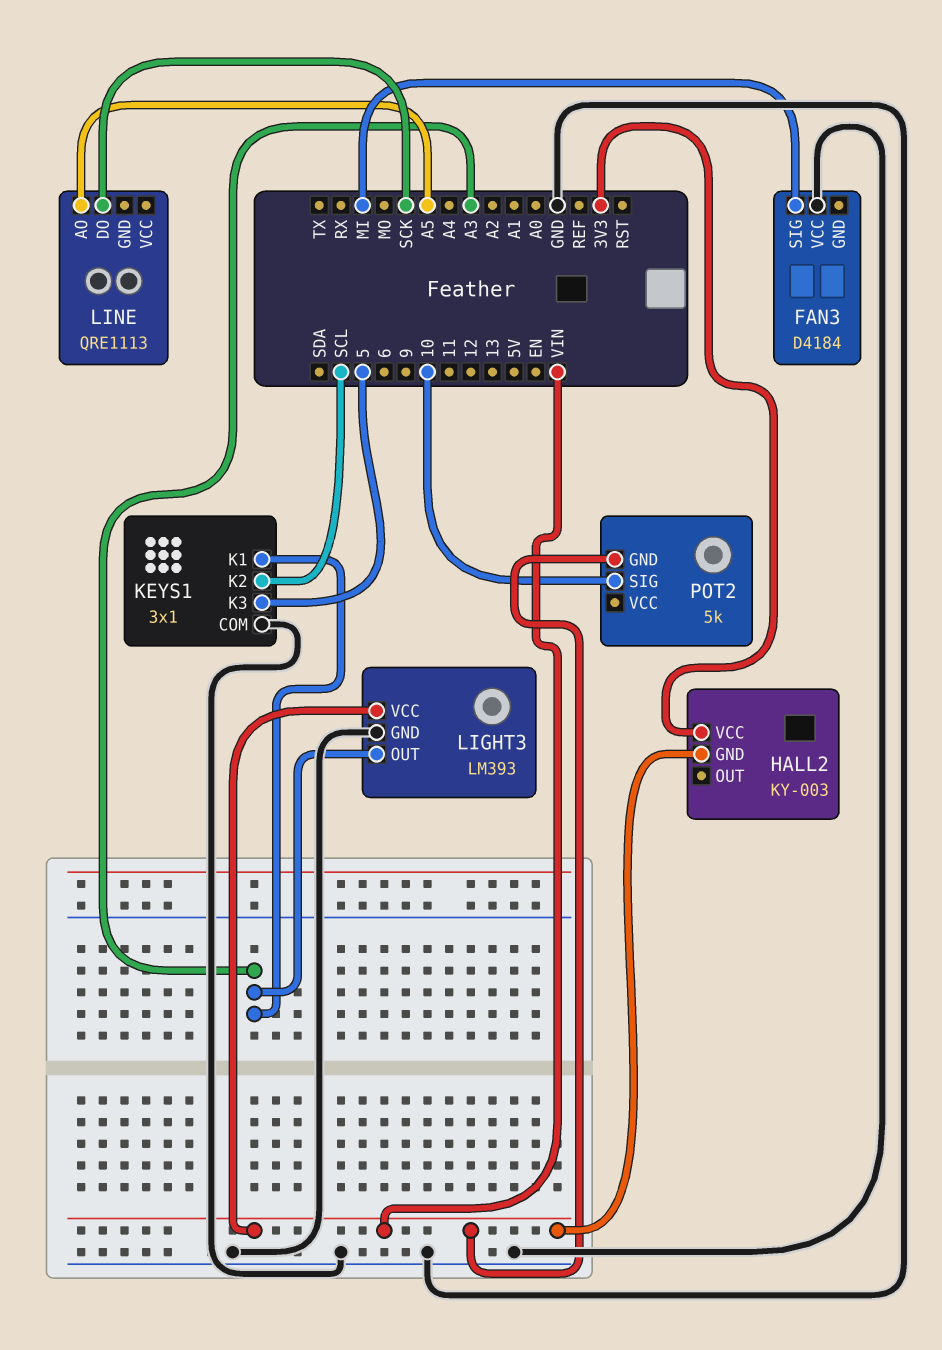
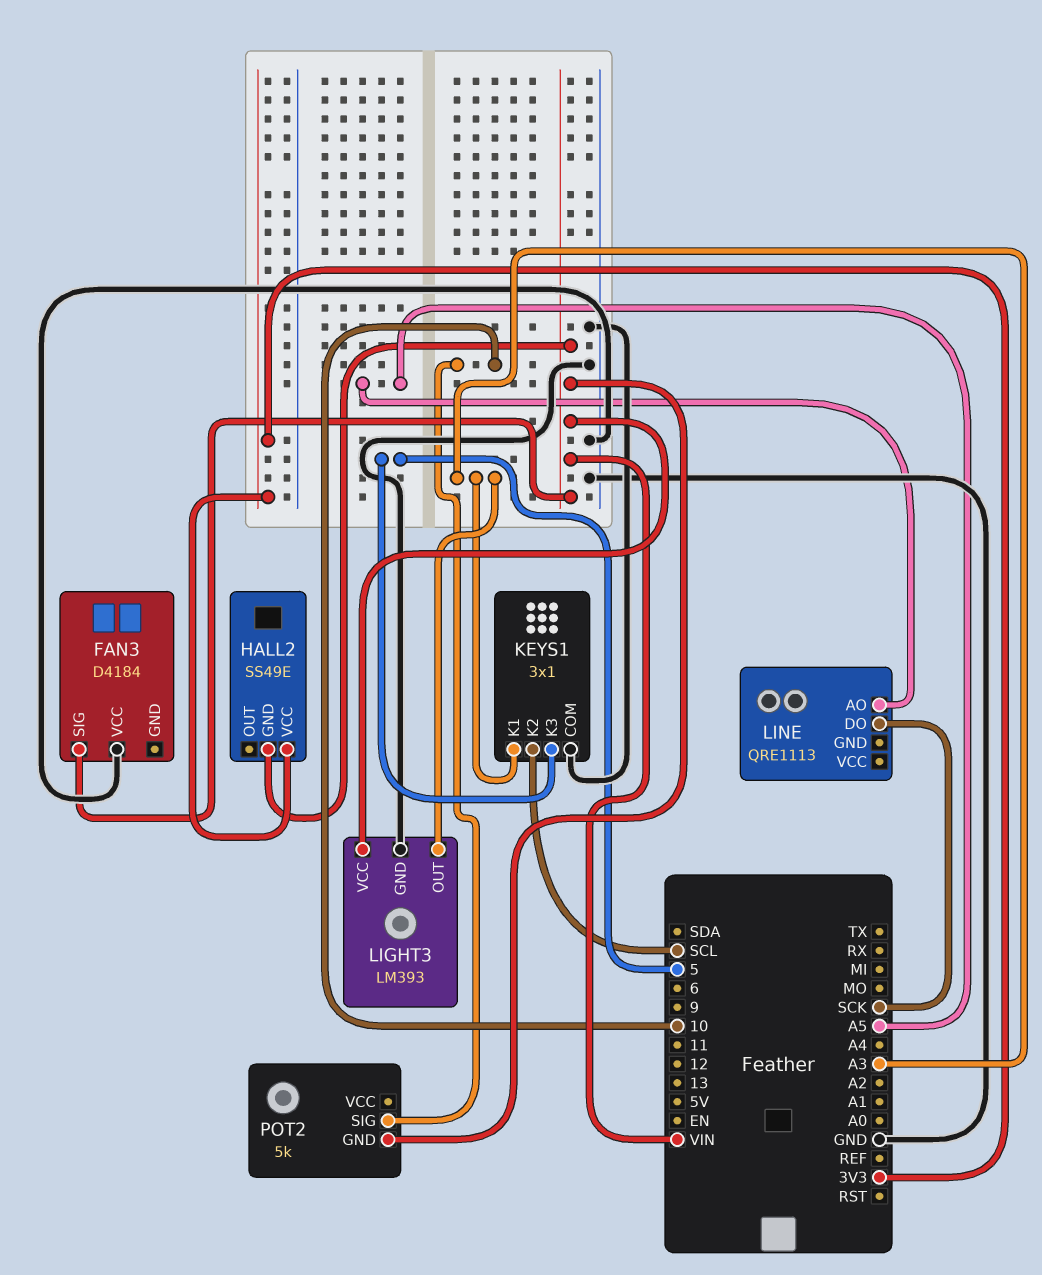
FAN3 pin SIG: MI -> VIN
HALL2: KY-003 -> SS49E

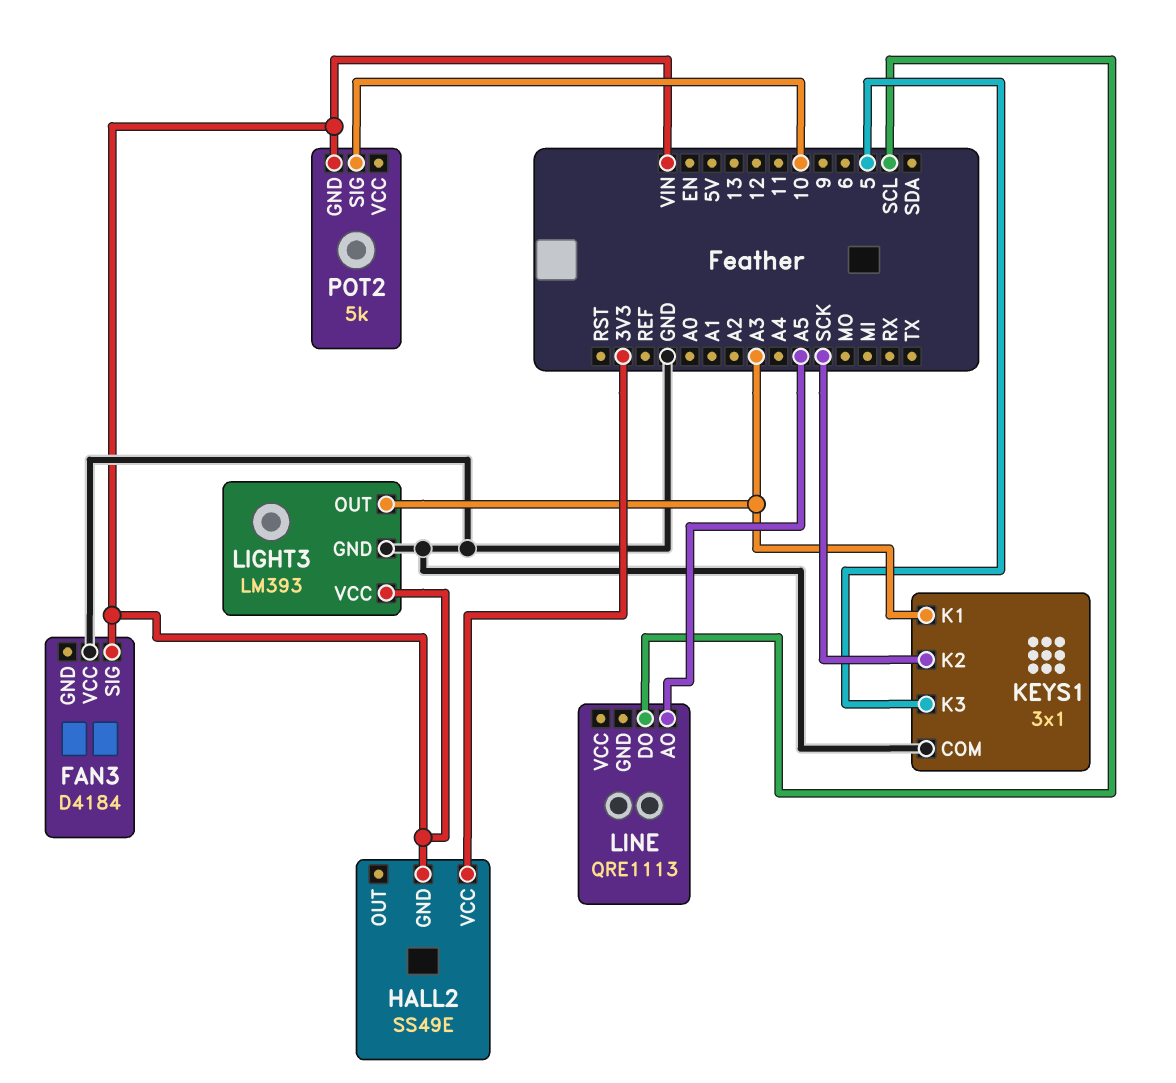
KEYS1 pin K2: SCL -> SCK
LINE pin DO: SCK -> SCL

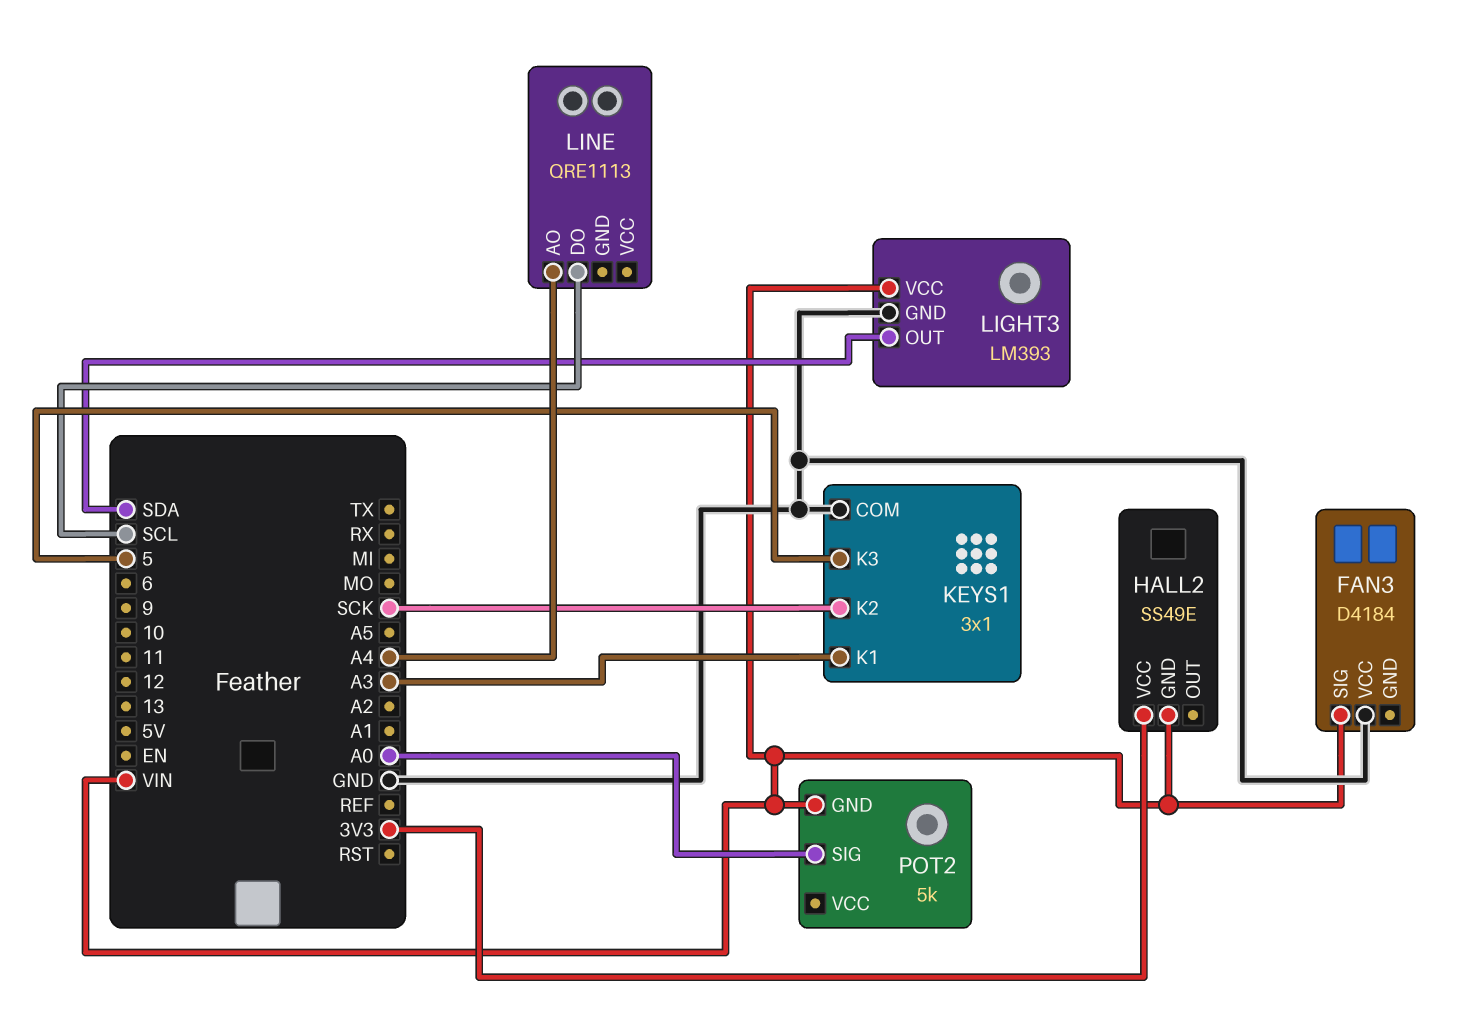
LIGHT3 pin OUT: A3 -> SDA
LINE pin AO: A5 -> A4
POT2 pin SIG: 10 -> A0

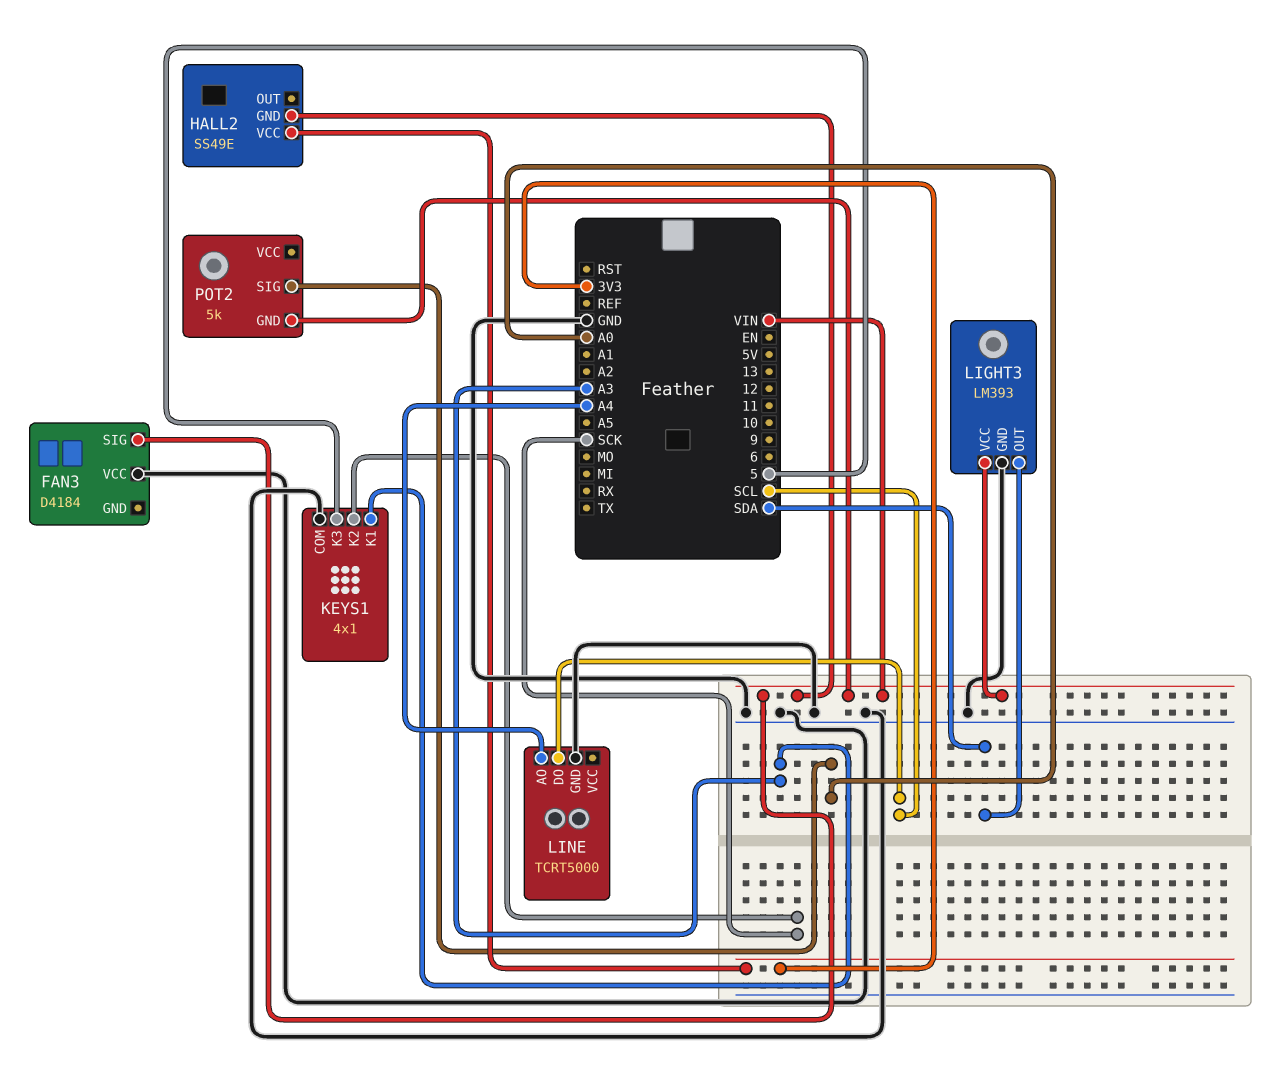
KEYS1: 3x1 -> 4x1
LINE: QRE1113 -> TCRT5000
LINE pin GND: none -> GND

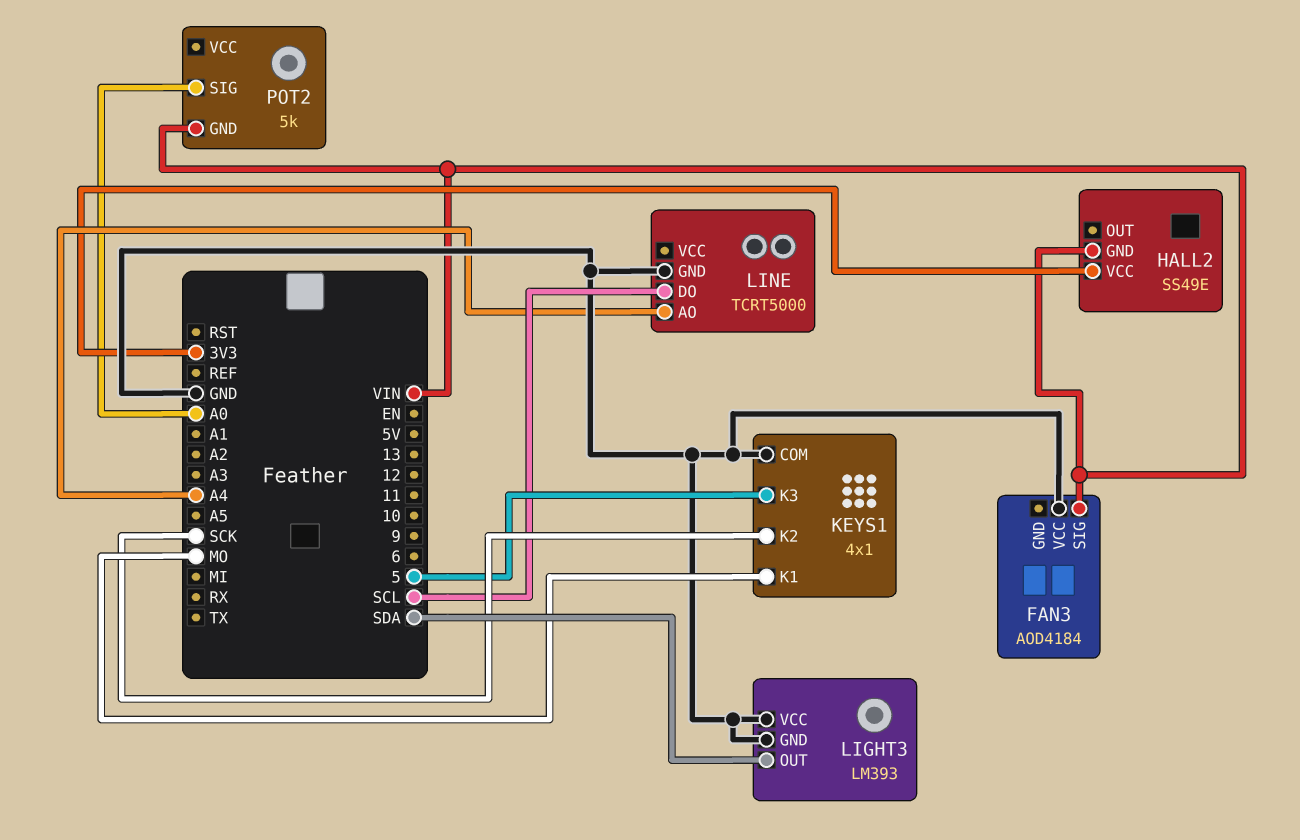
FAN3: D4184 -> AOD4184
KEYS1 pin K1: A3 -> MO
LIGHT3 pin VCC: VIN -> GND

